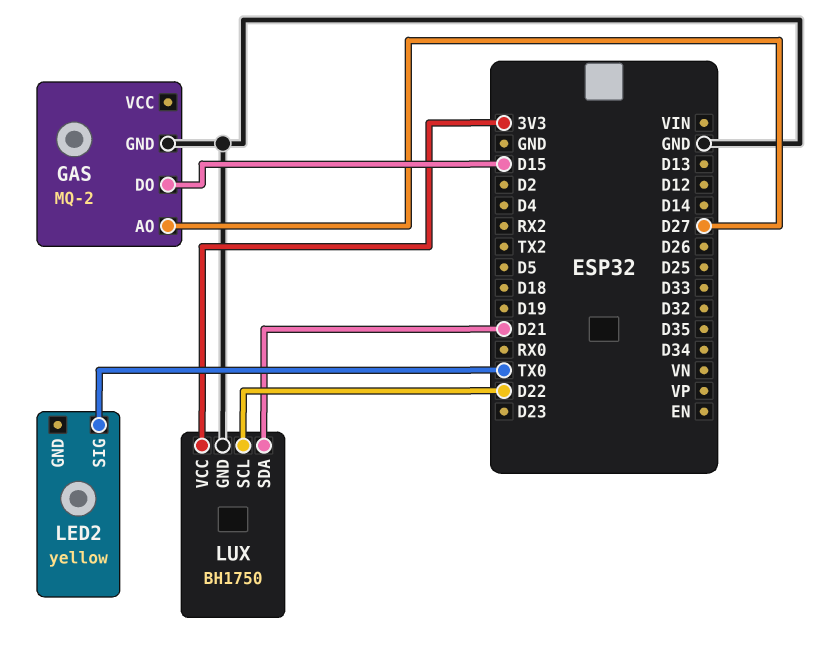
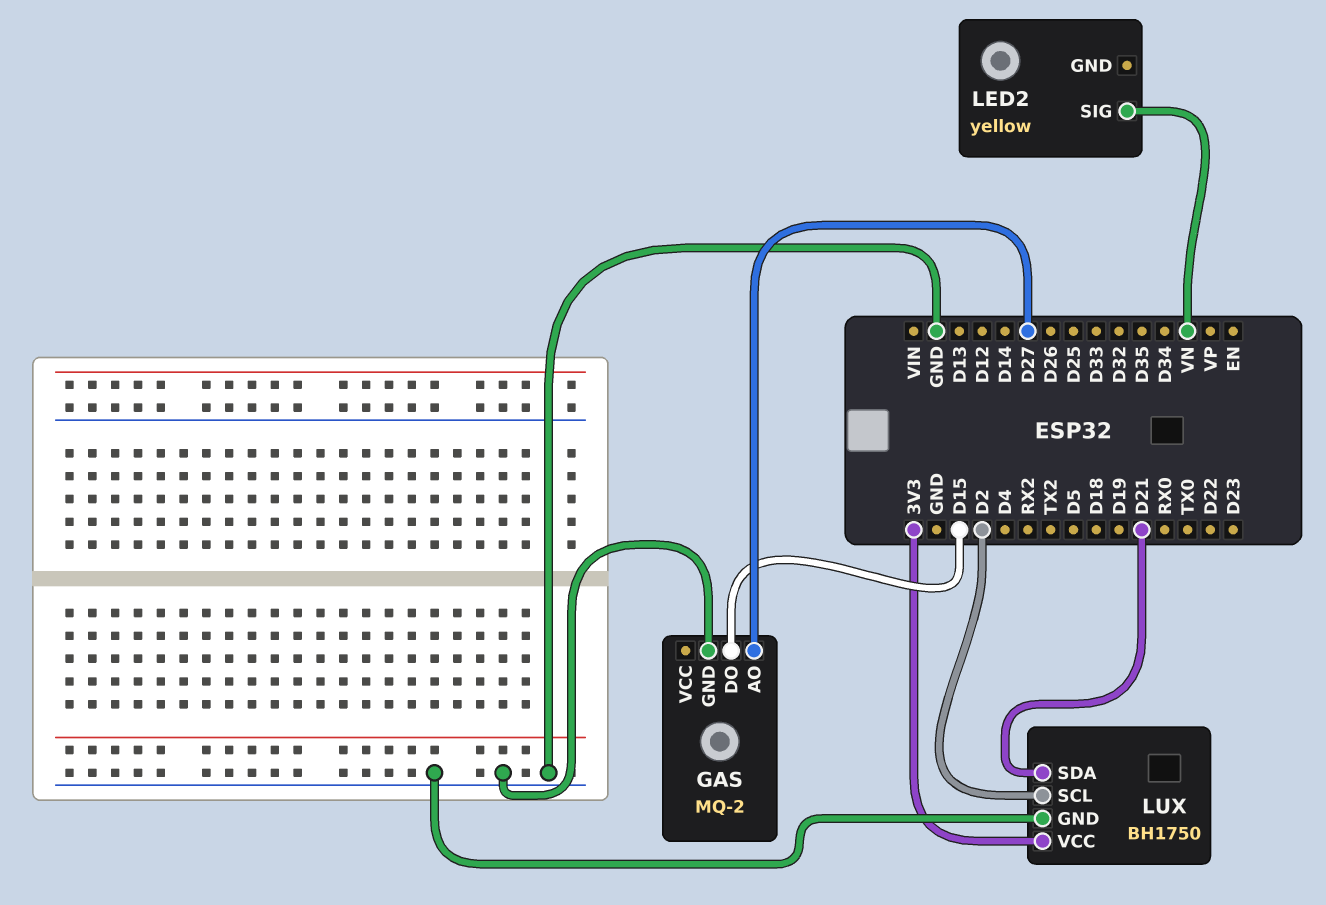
LED2 pin SIG: TX0 -> VN
LUX pin SCL: D22 -> D2

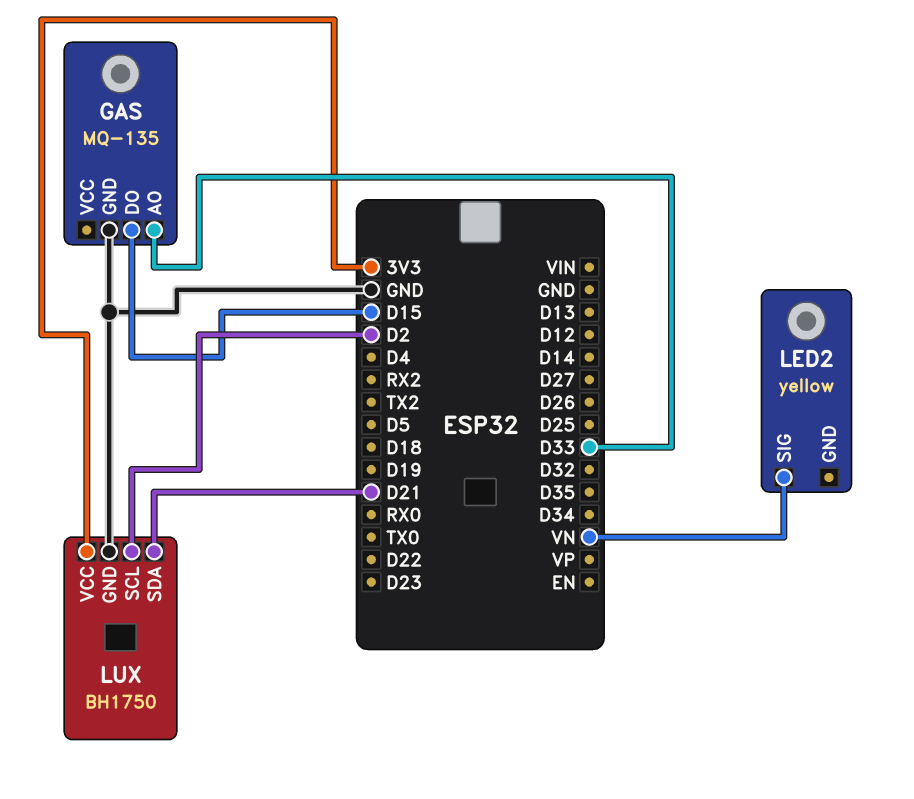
GAS: MQ-2 -> MQ-135
GAS pin AO: D27 -> D33

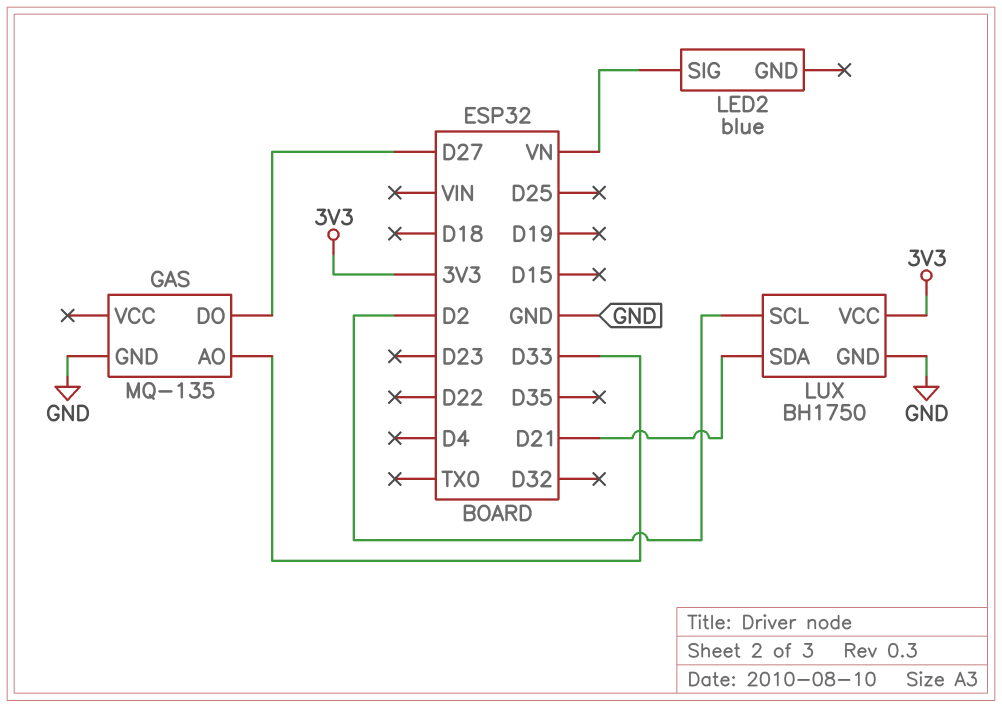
GAS pin DO: D15 -> D27
LED2: yellow -> blue

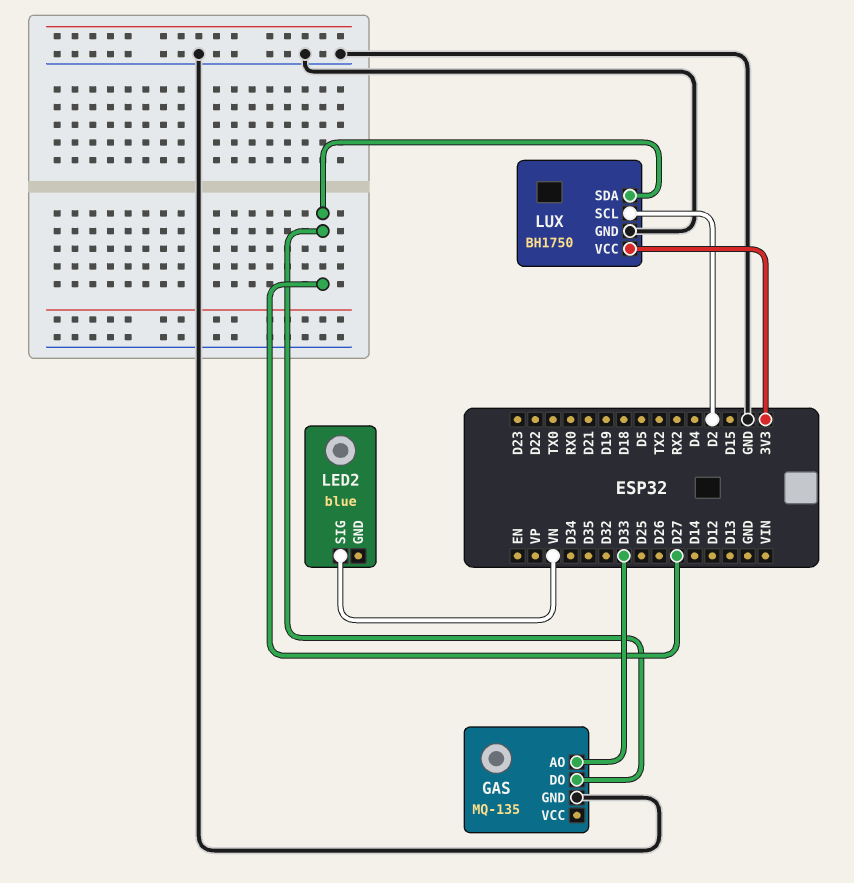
LUX pin SDA: D21 -> D27

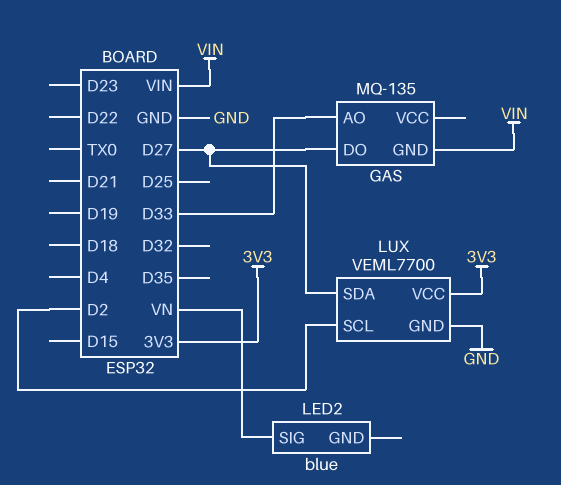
GAS pin GND: GND -> VIN
LUX: BH1750 -> VEML7700

